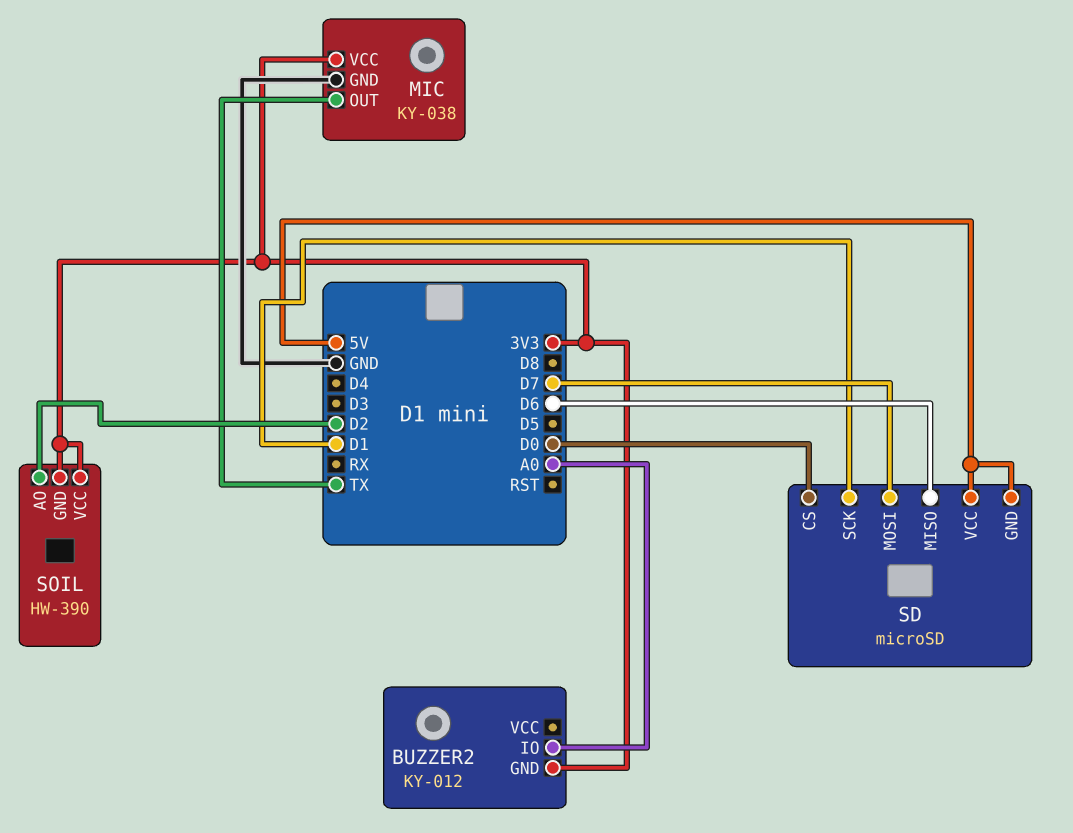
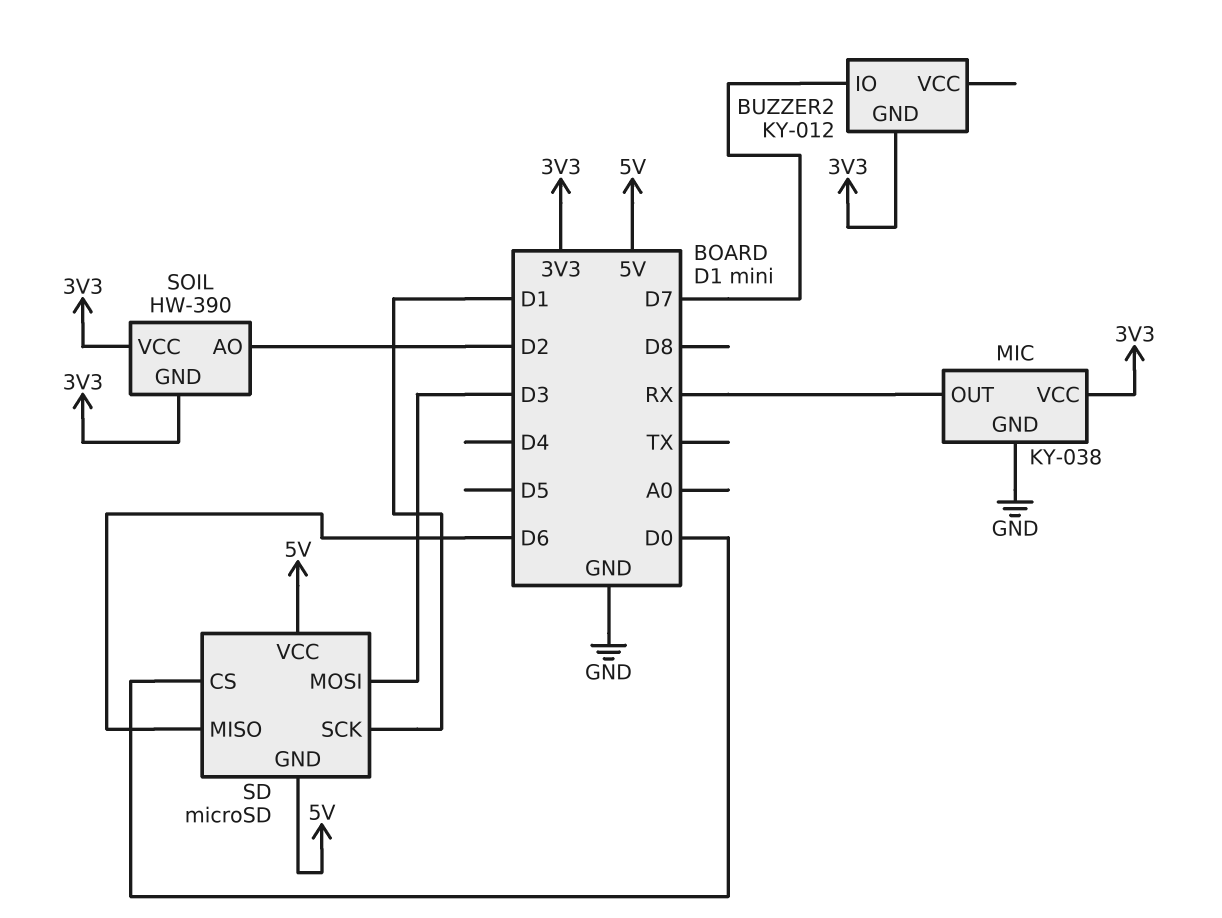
BUZZER2 pin IO: A0 -> D7
MIC pin OUT: TX -> RX
SD pin MOSI: D7 -> D3

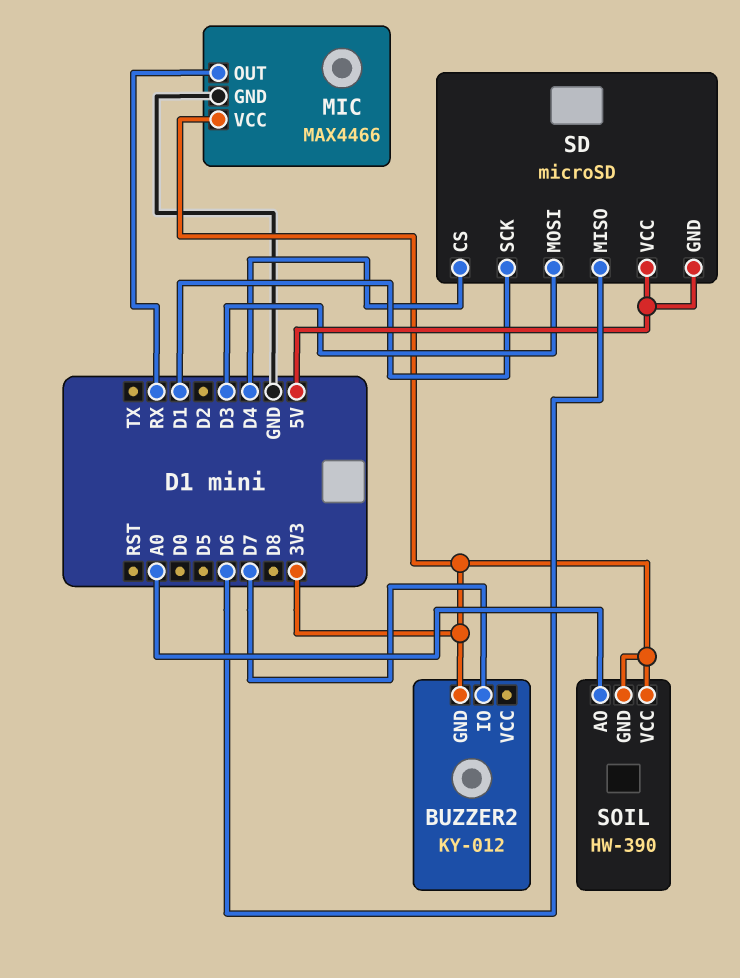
MIC: KY-038 -> MAX4466
SD pin CS: D0 -> D4
SOIL pin AO: D2 -> A0

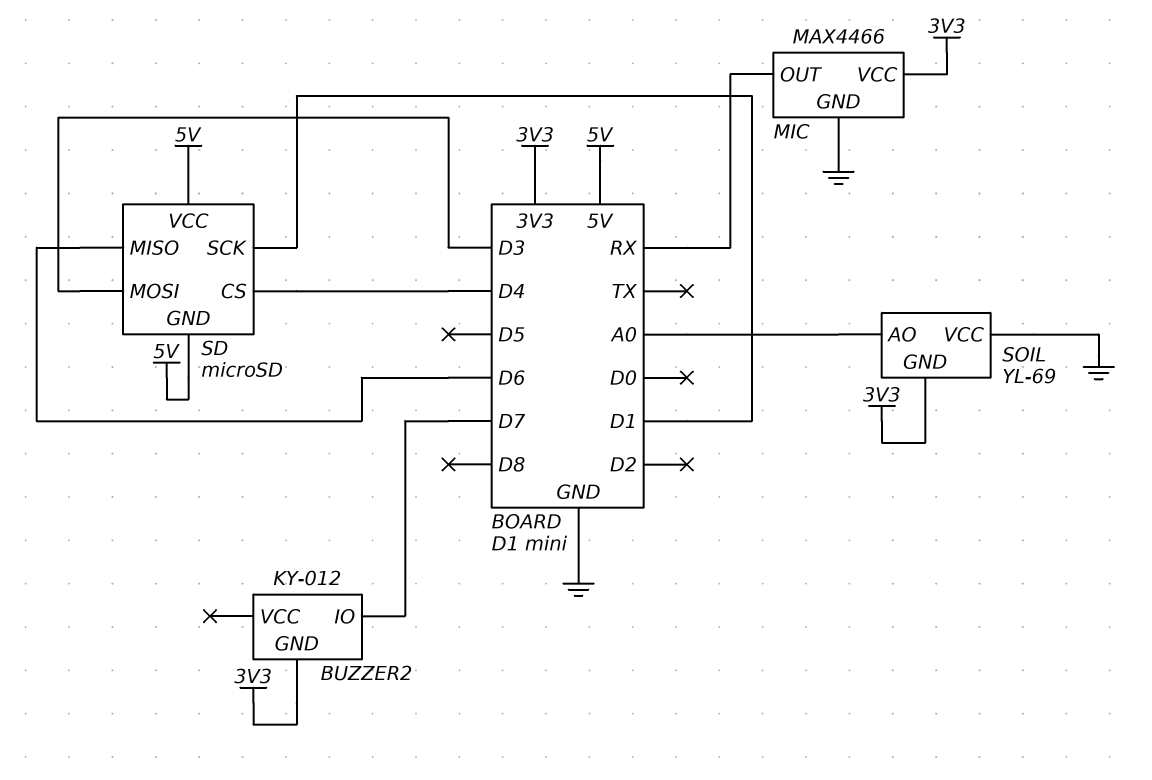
SOIL: HW-390 -> YL-69
SOIL pin VCC: 3V3 -> GND

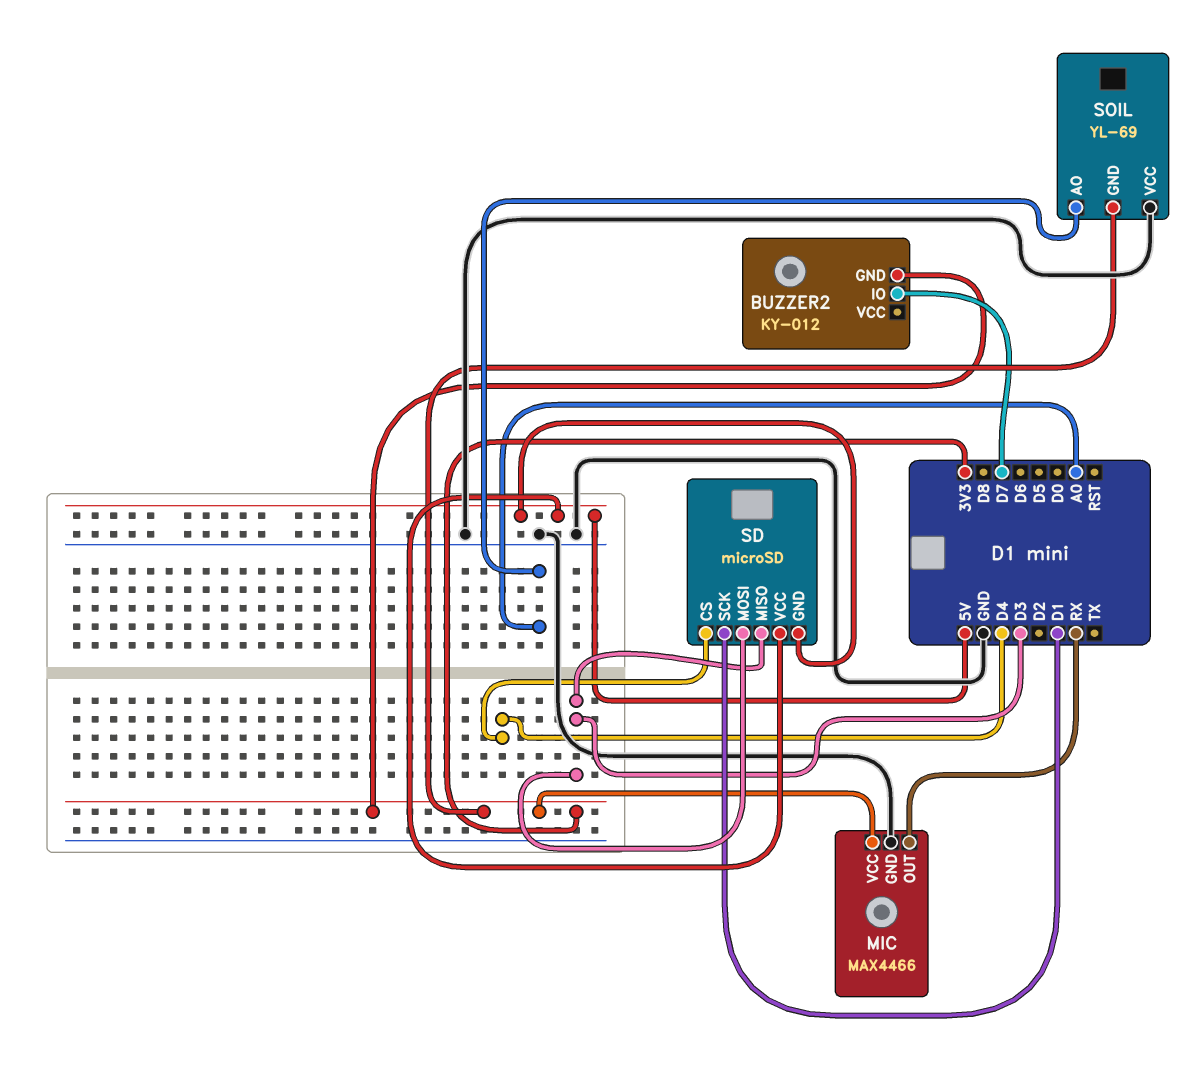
SD pin MISO: D6 -> D3

